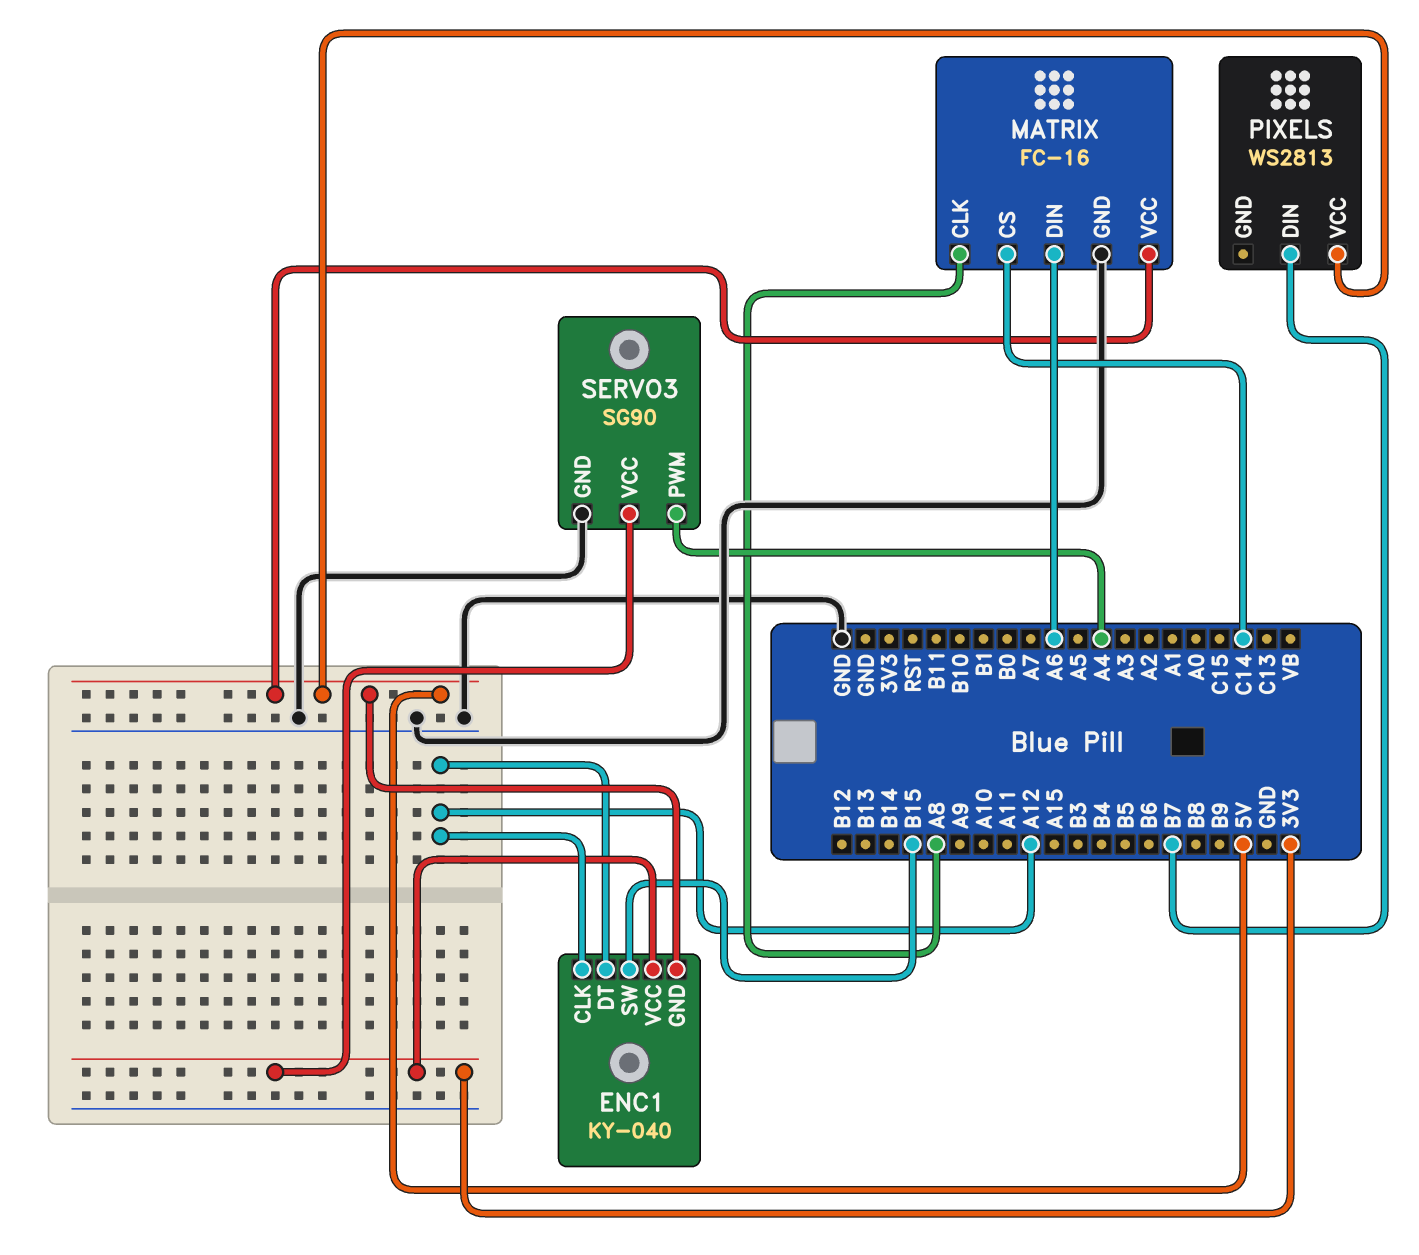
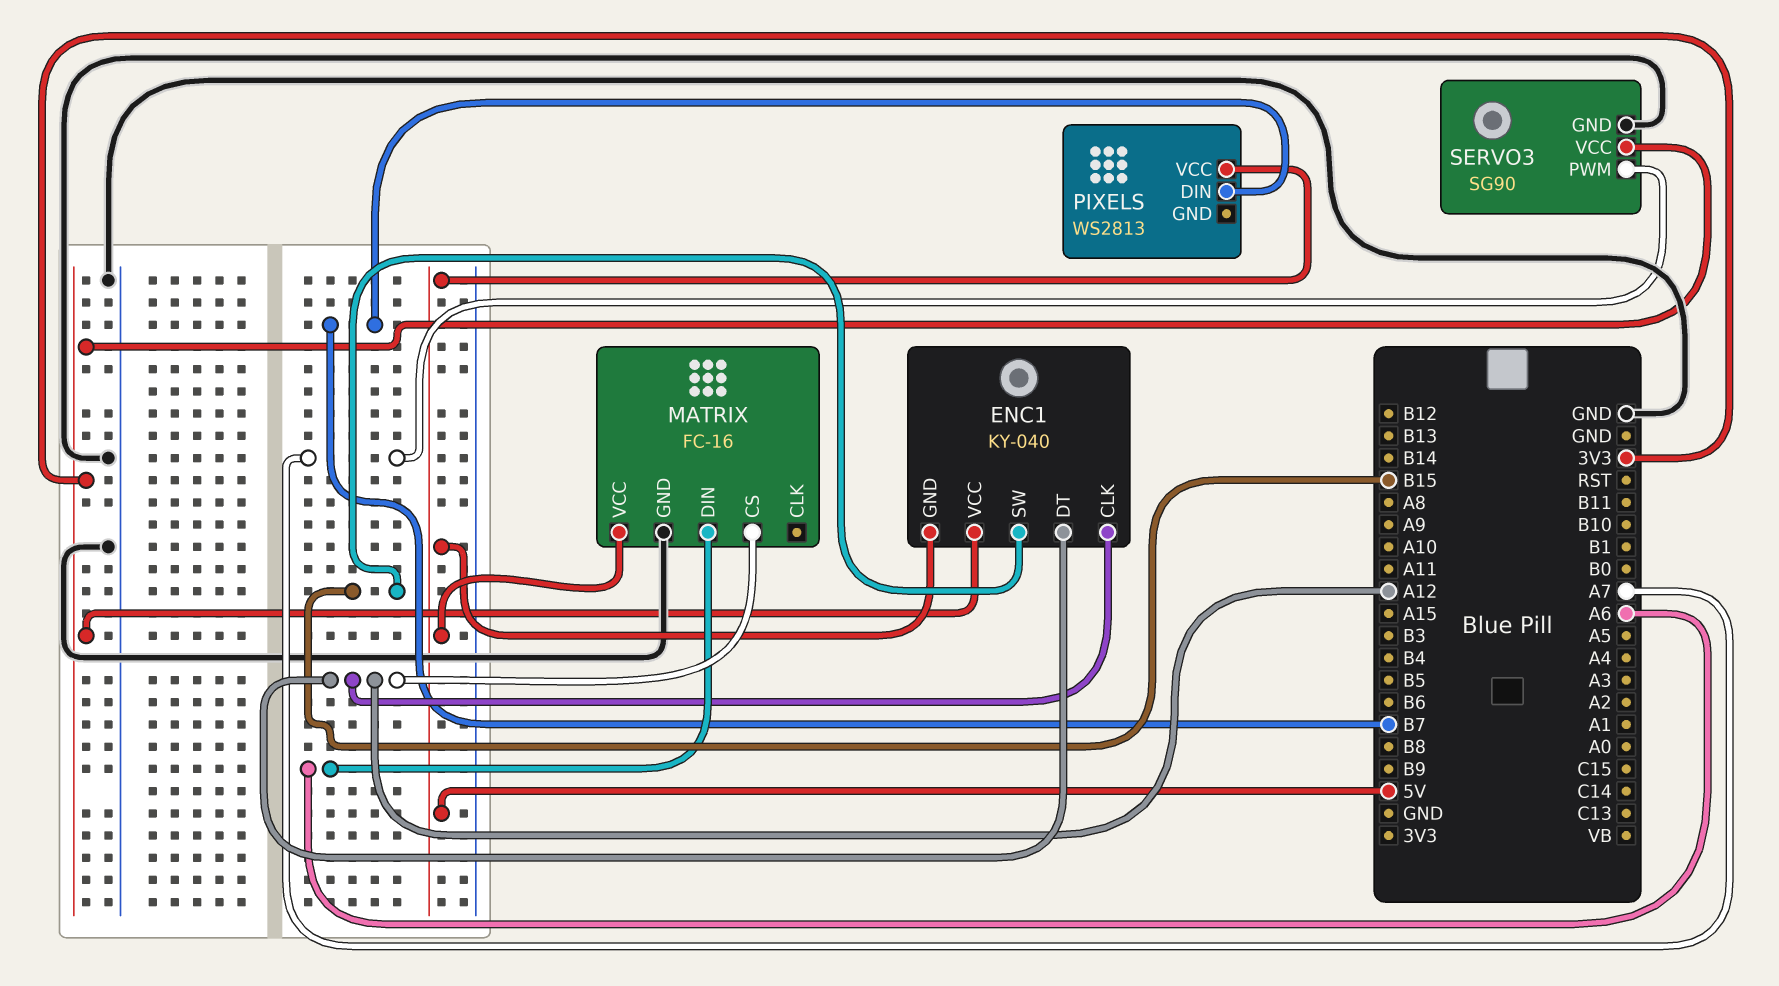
MATRIX pin CLK: A8 -> none
MATRIX pin CS: C14 -> A12
SERVO3 pin PWM: A4 -> A7

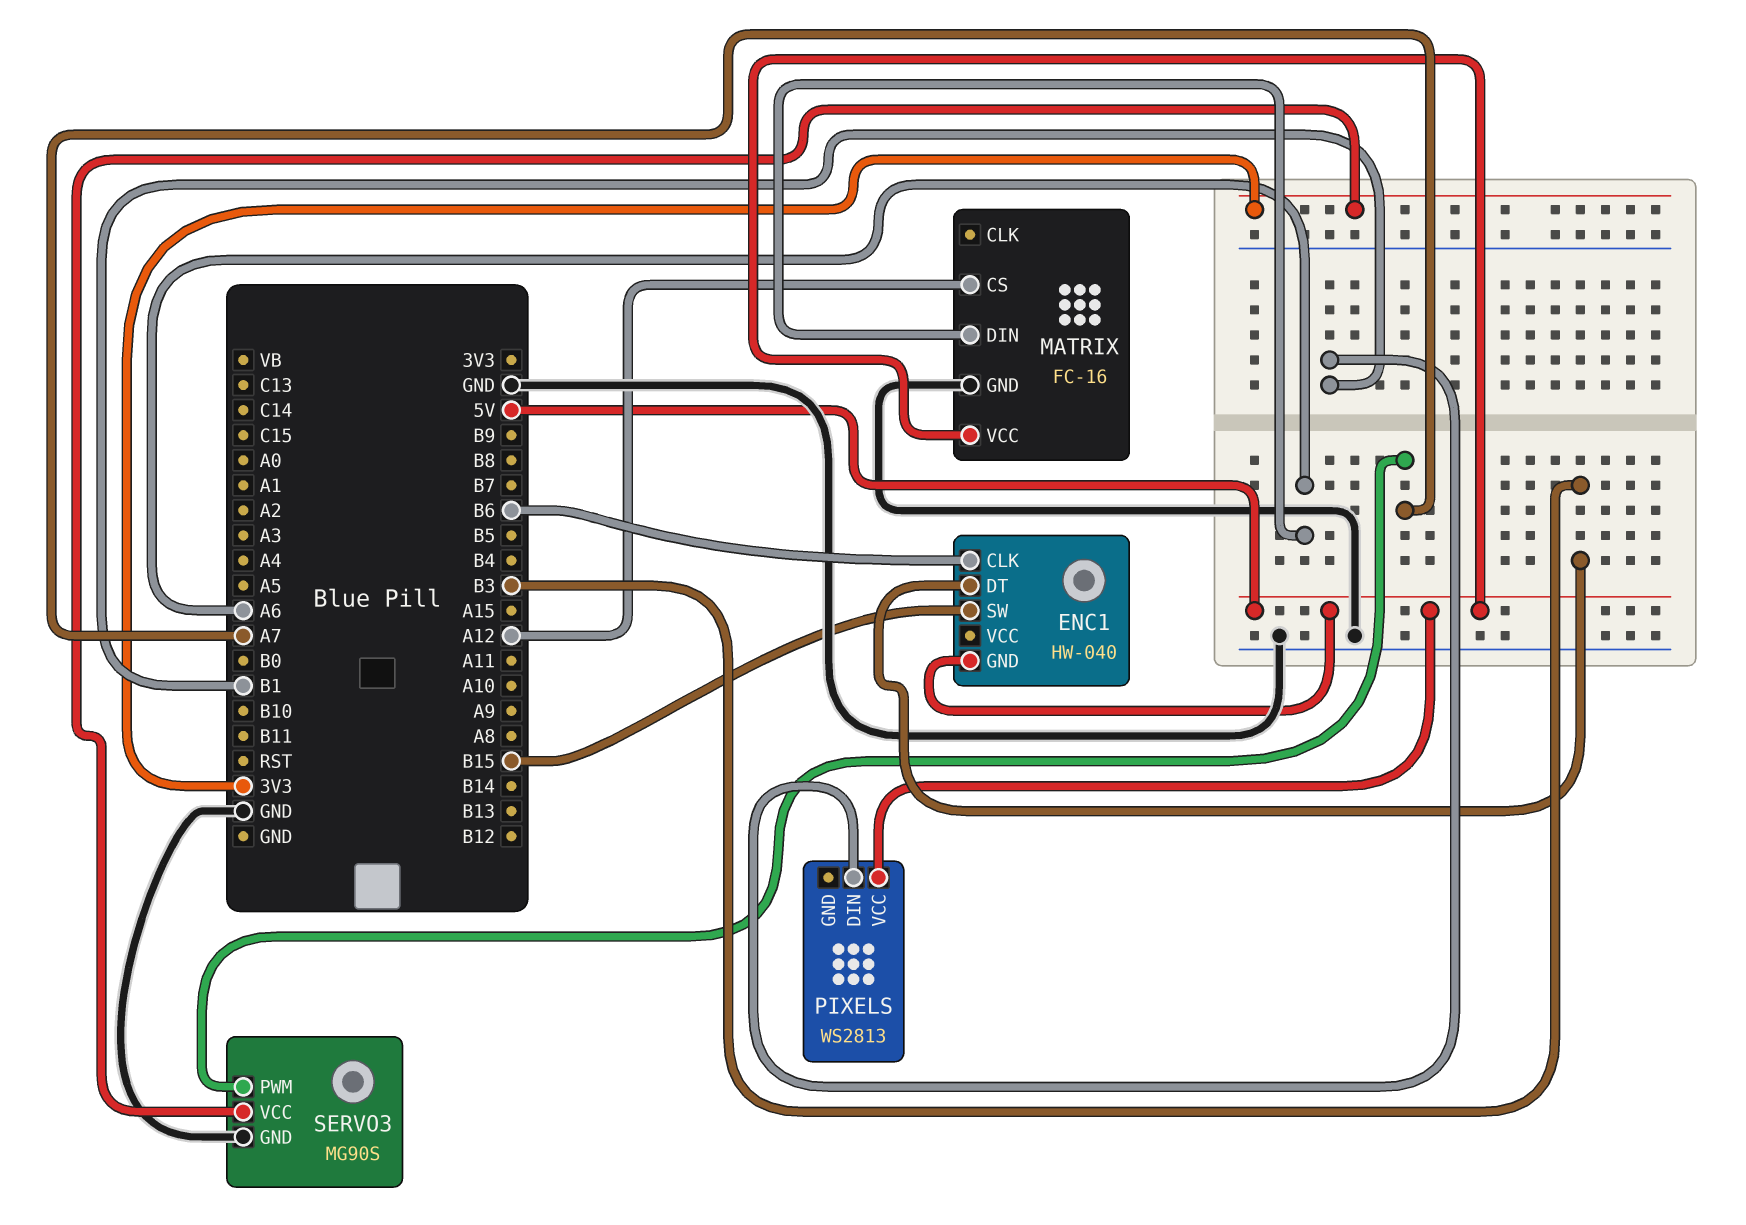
ENC1: KY-040 -> HW-040
ENC1 pin CLK: A12 -> B6
ENC1 pin DT: A12 -> B3
ENC1 pin VCC: 3V3 -> none
PIXELS pin DIN: B7 -> B1
SERVO3: SG90 -> MG90S

